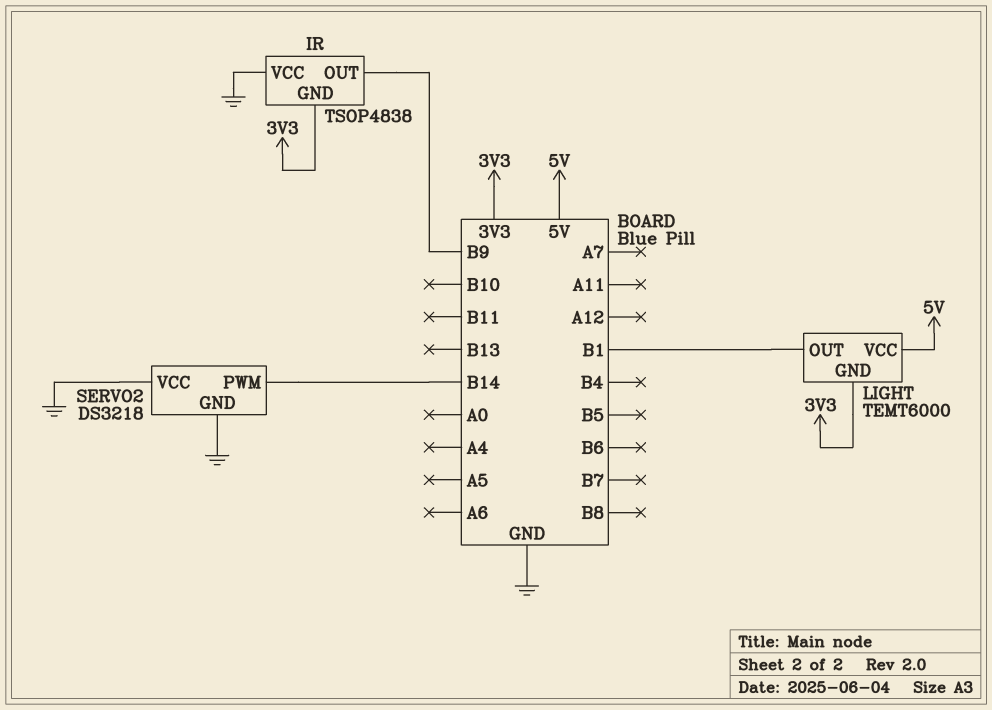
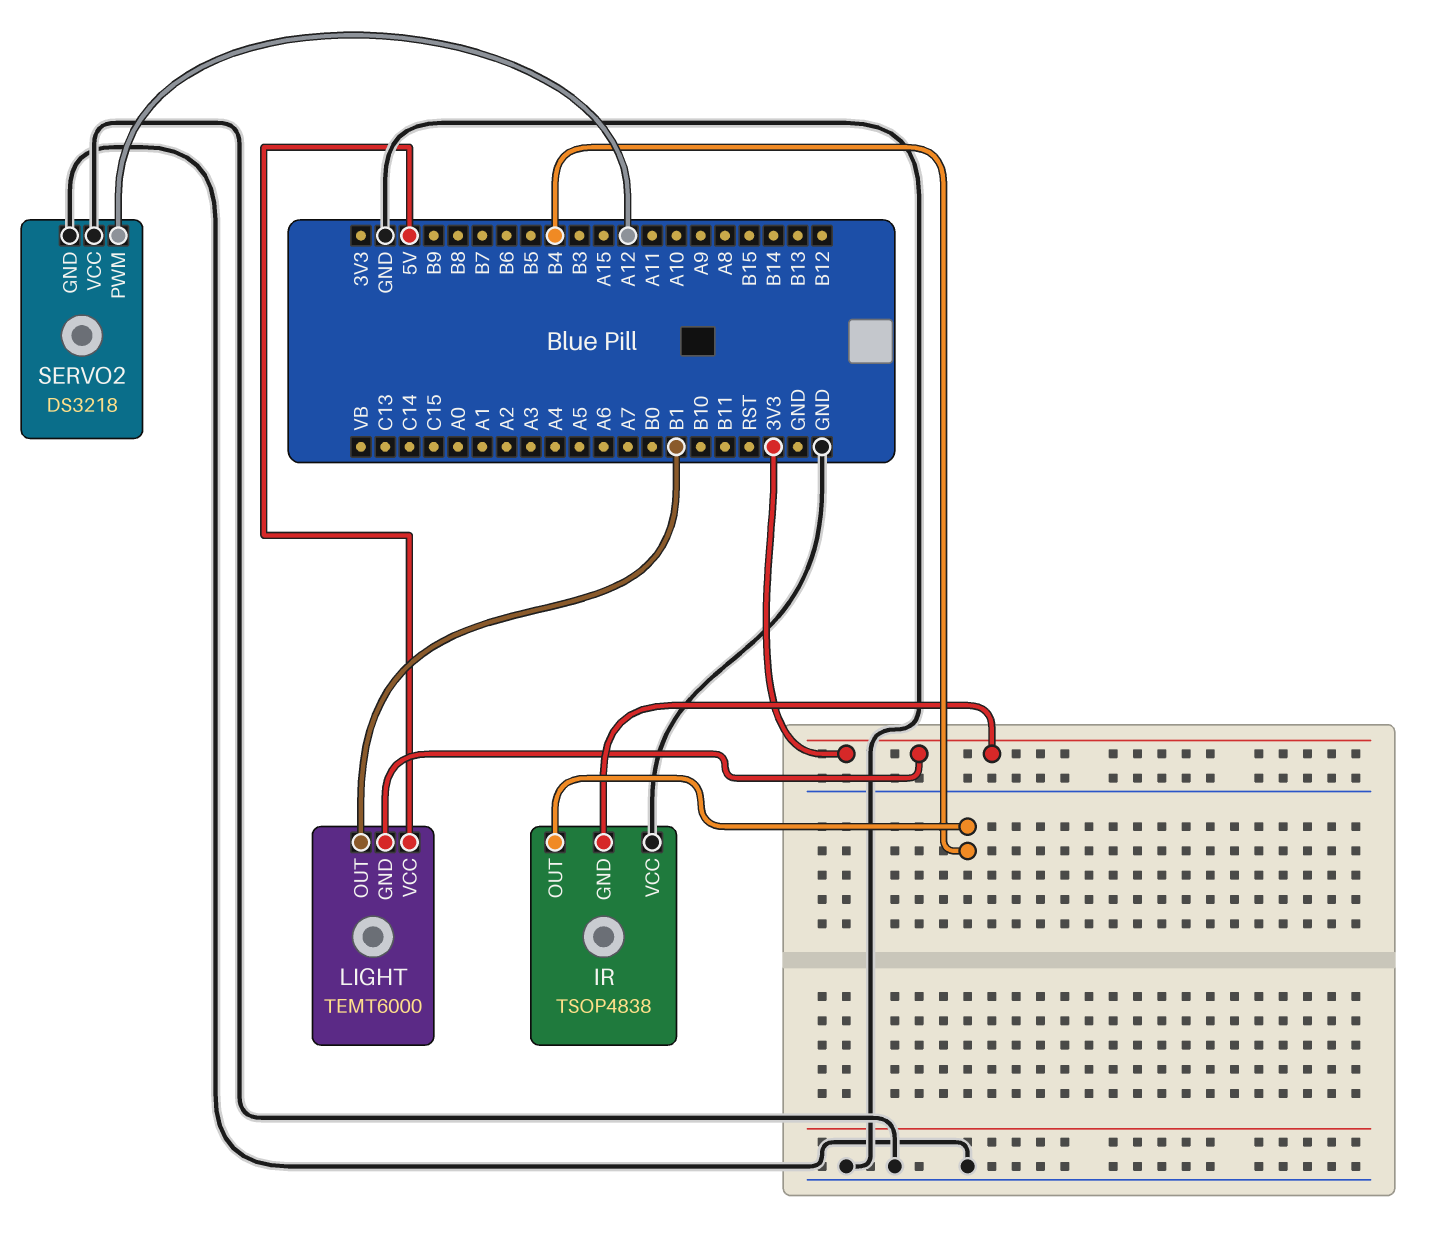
IR pin OUT: B9 -> B4
SERVO2 pin PWM: B14 -> A12

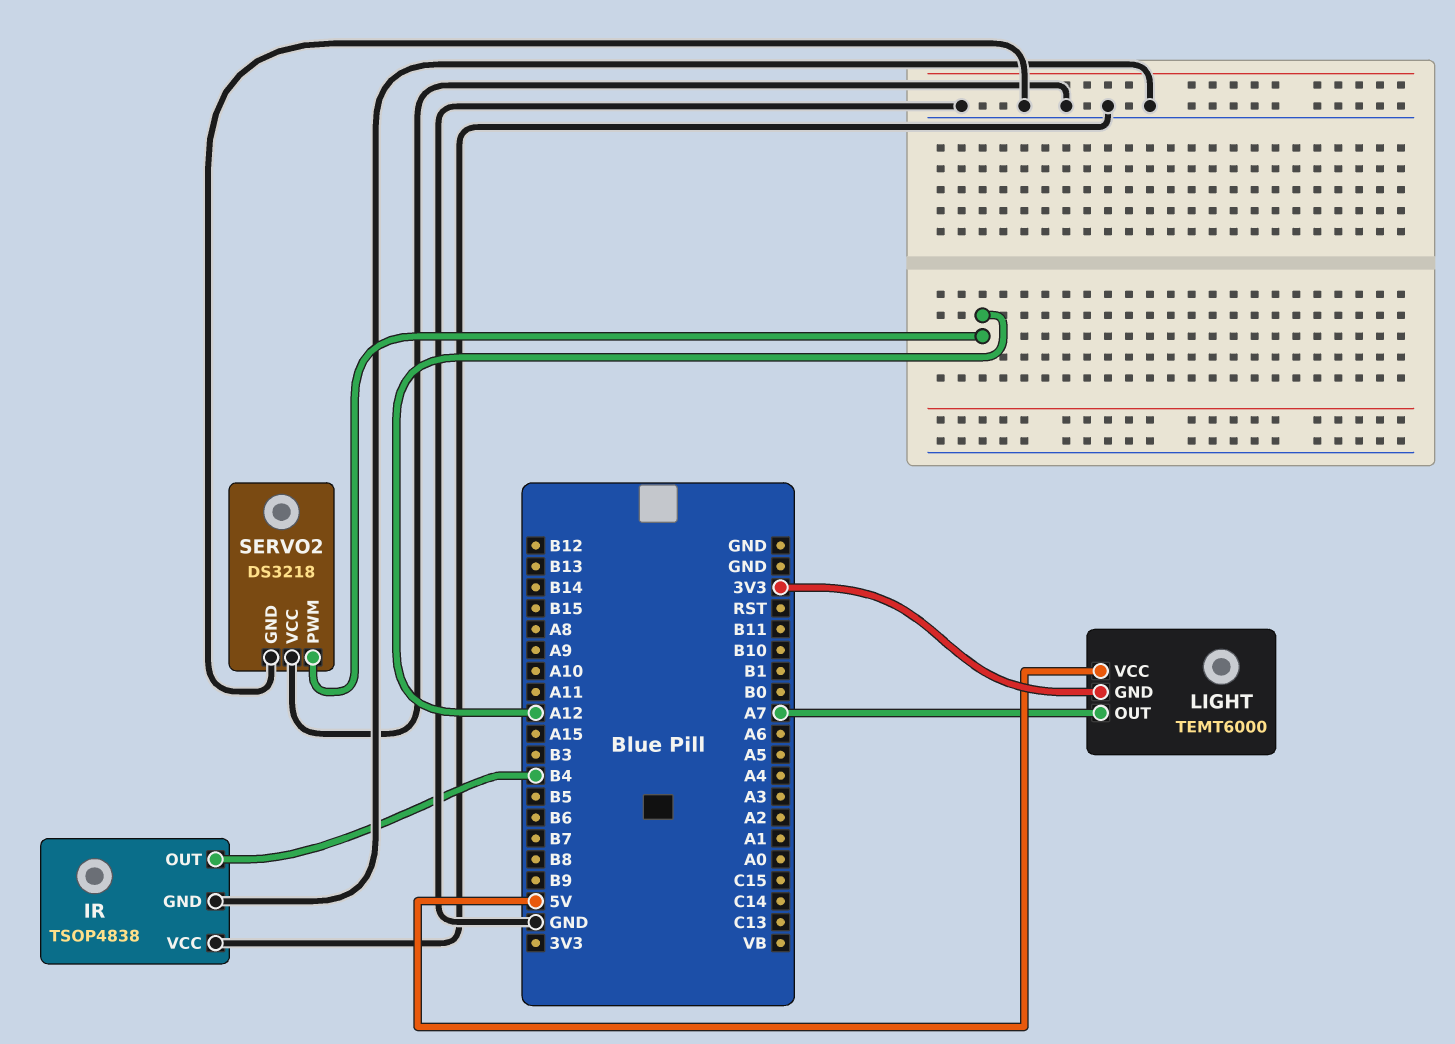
IR pin GND: 3V3 -> GND
LIGHT pin OUT: B1 -> A7

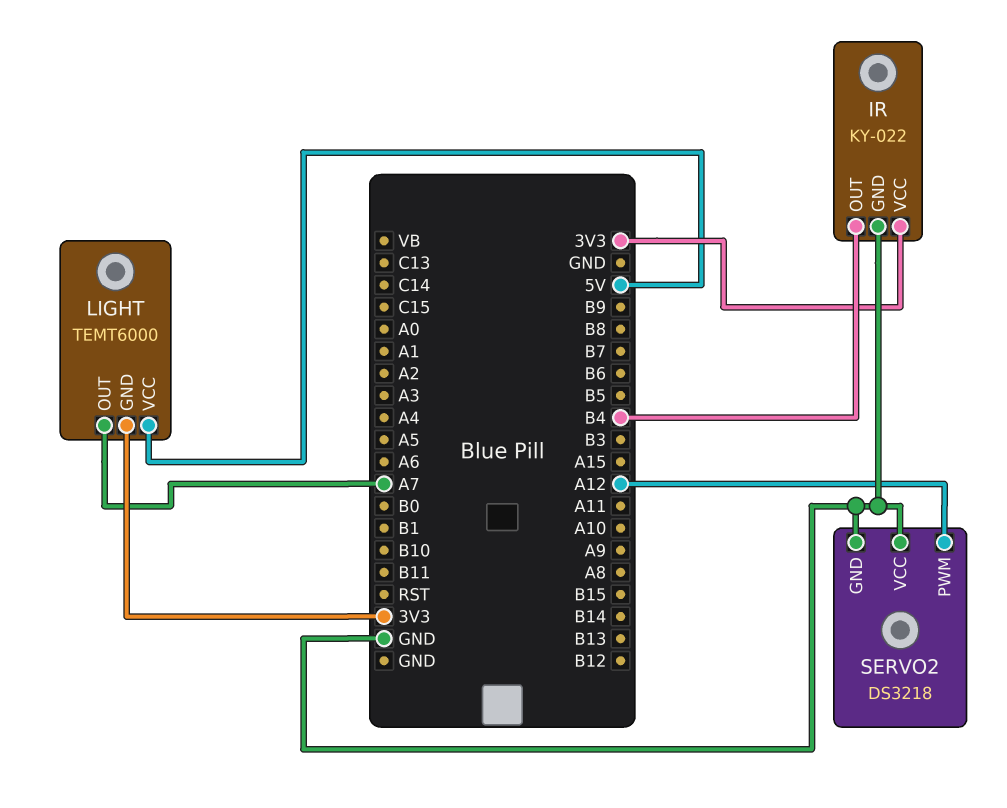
IR: TSOP4838 -> KY-022
IR pin VCC: GND -> 3V3

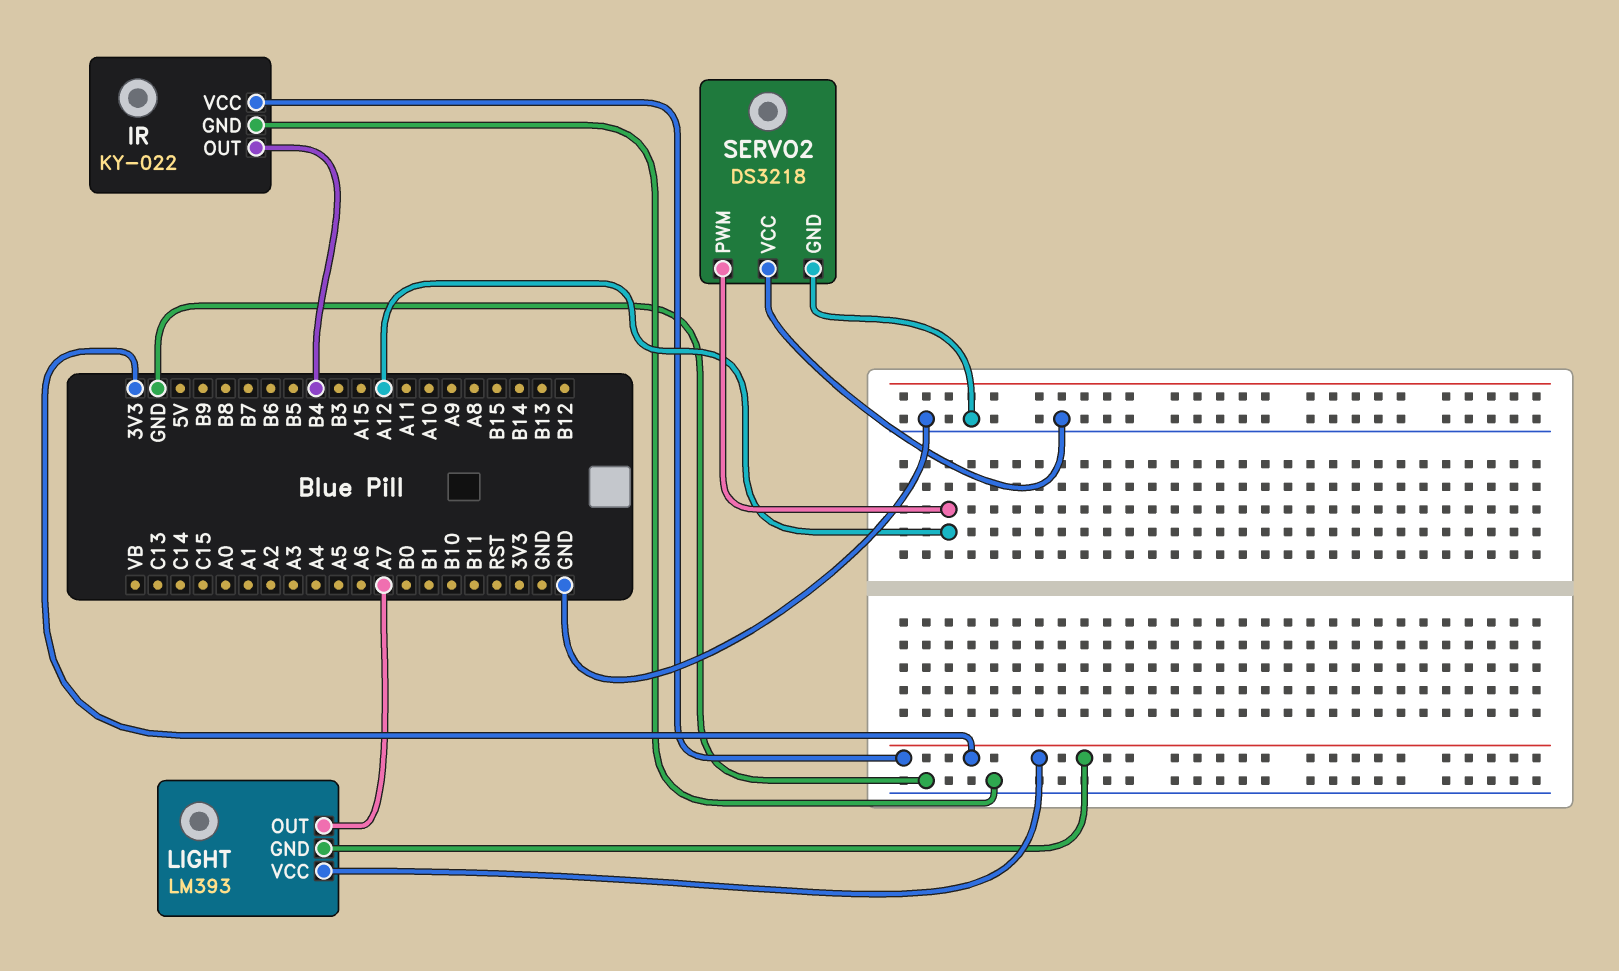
LIGHT: TEMT6000 -> LM393
LIGHT pin VCC: 5V -> 3V3

